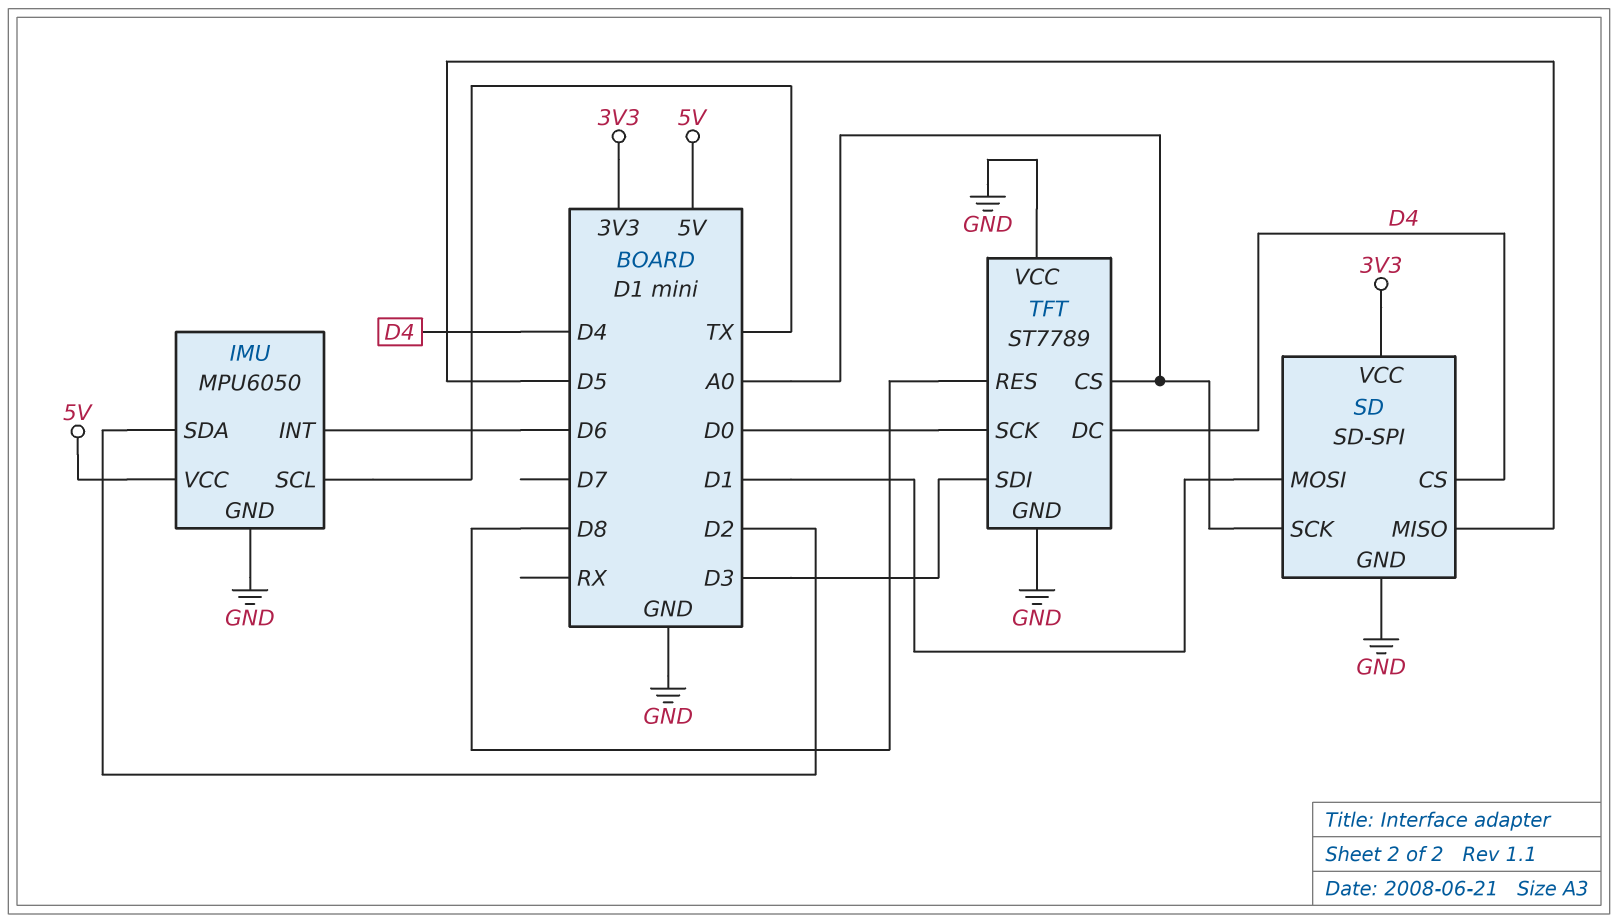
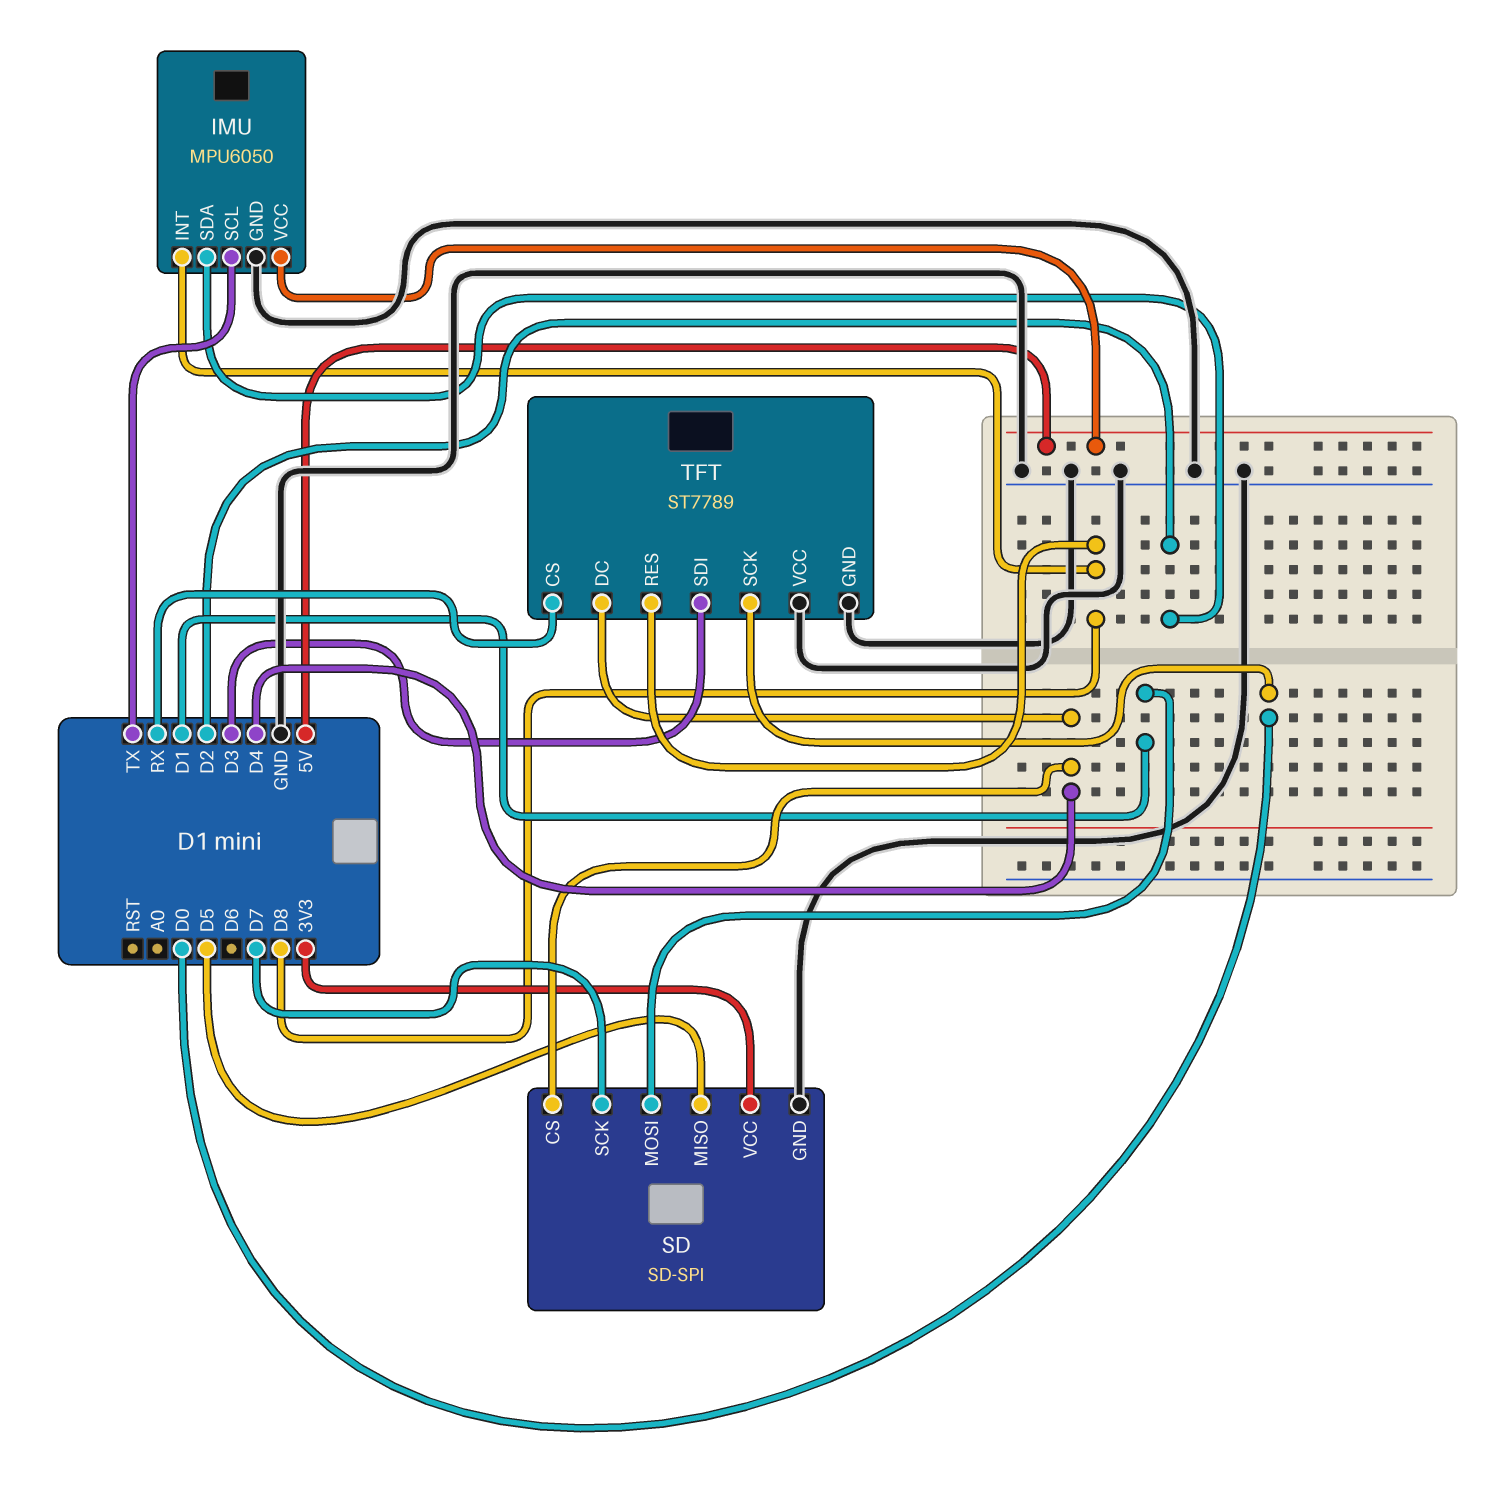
IMU pin INT: D6 -> D8
SD pin SCK: A0 -> D7
TFT pin CS: A0 -> RX

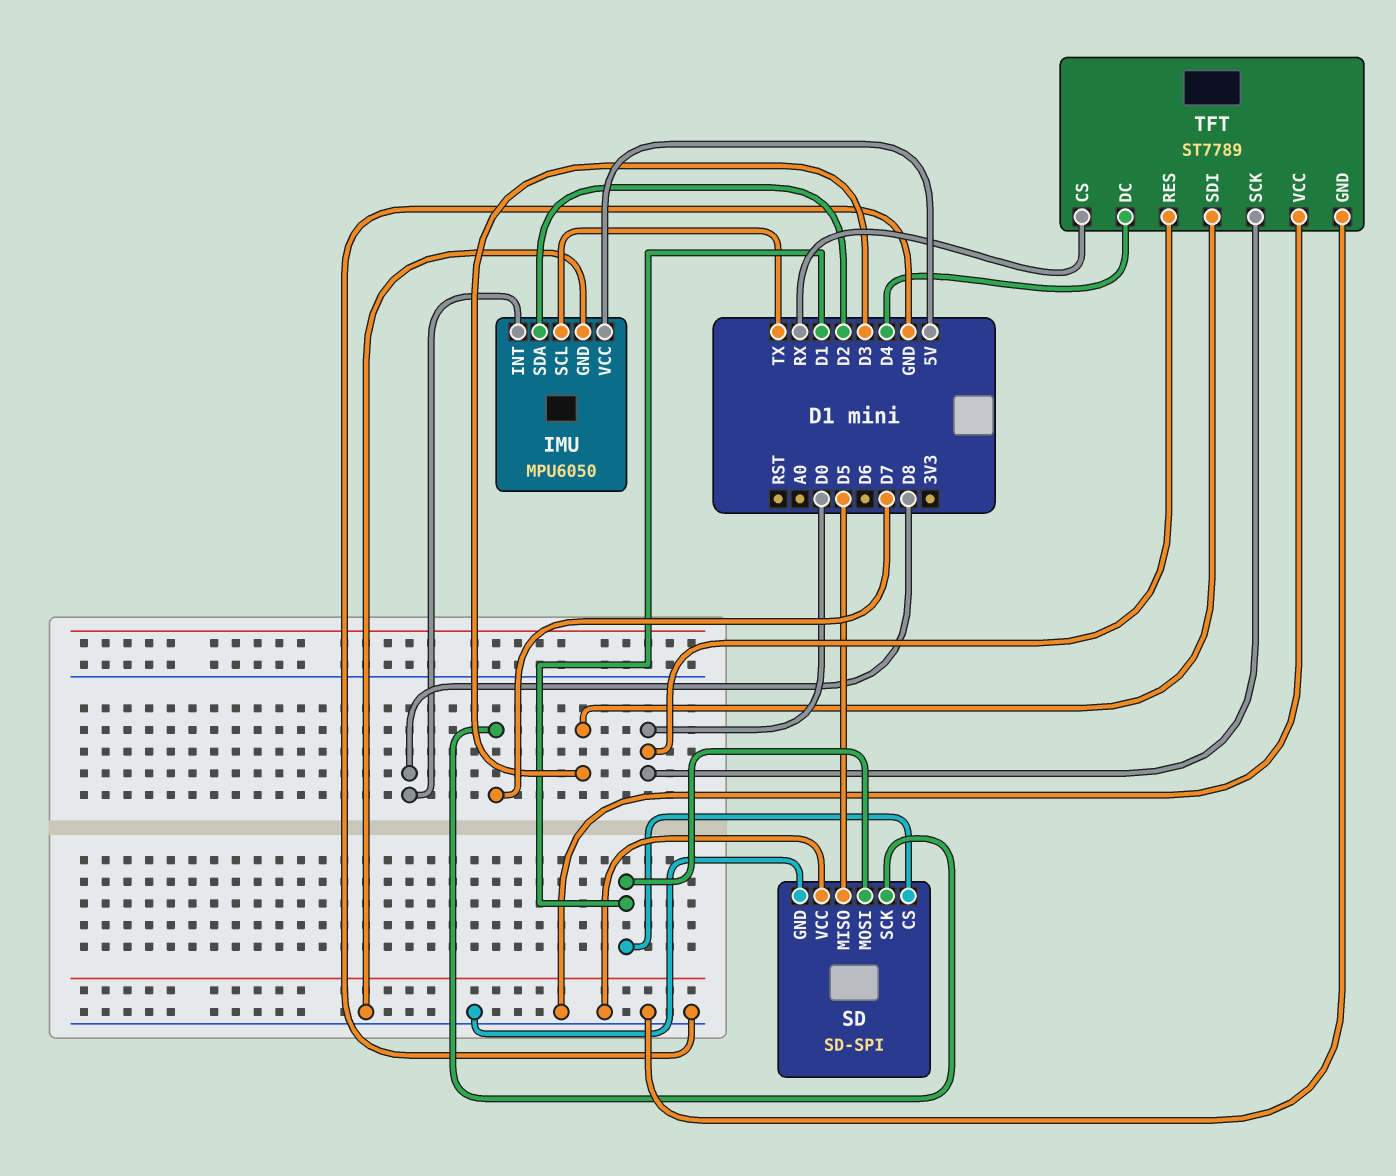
SD pin CS: D4 -> D1
SD pin VCC: 3V3 -> GND
TFT pin RES: D8 -> D0

